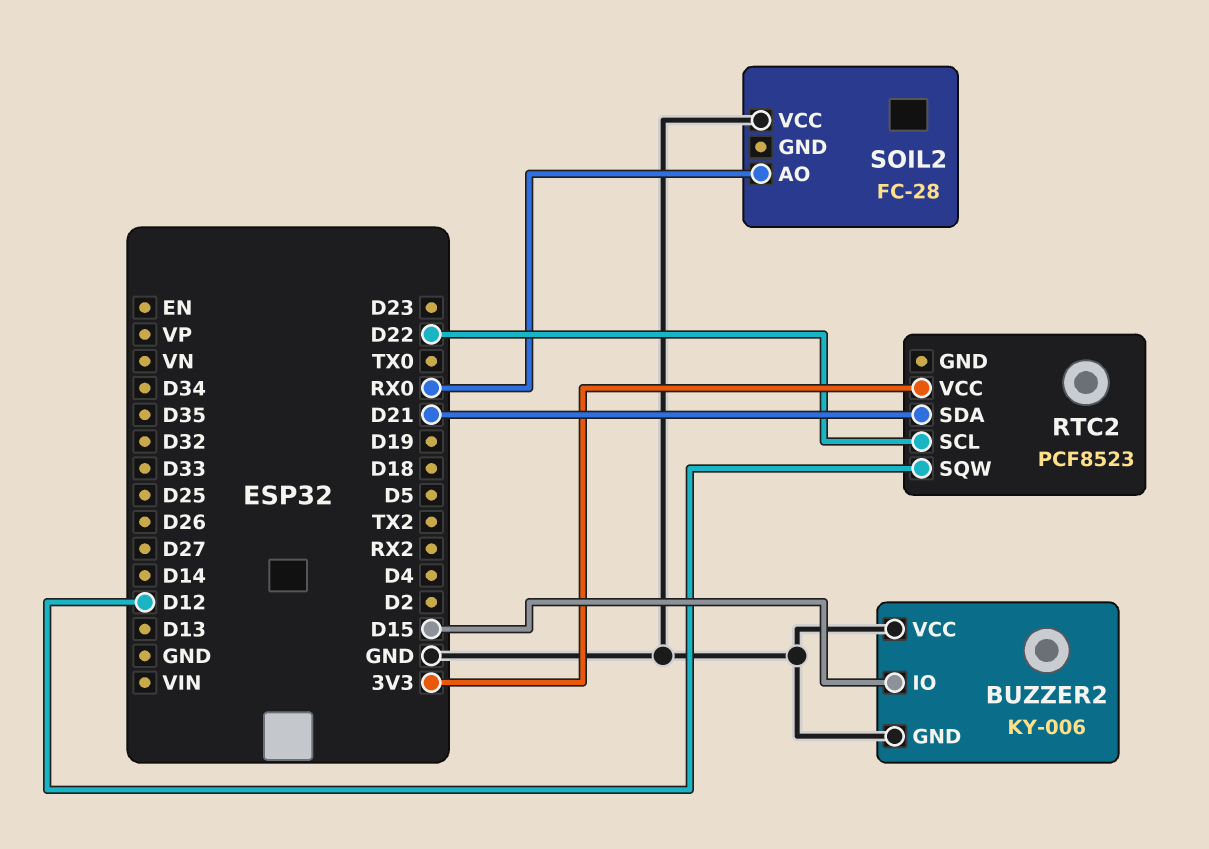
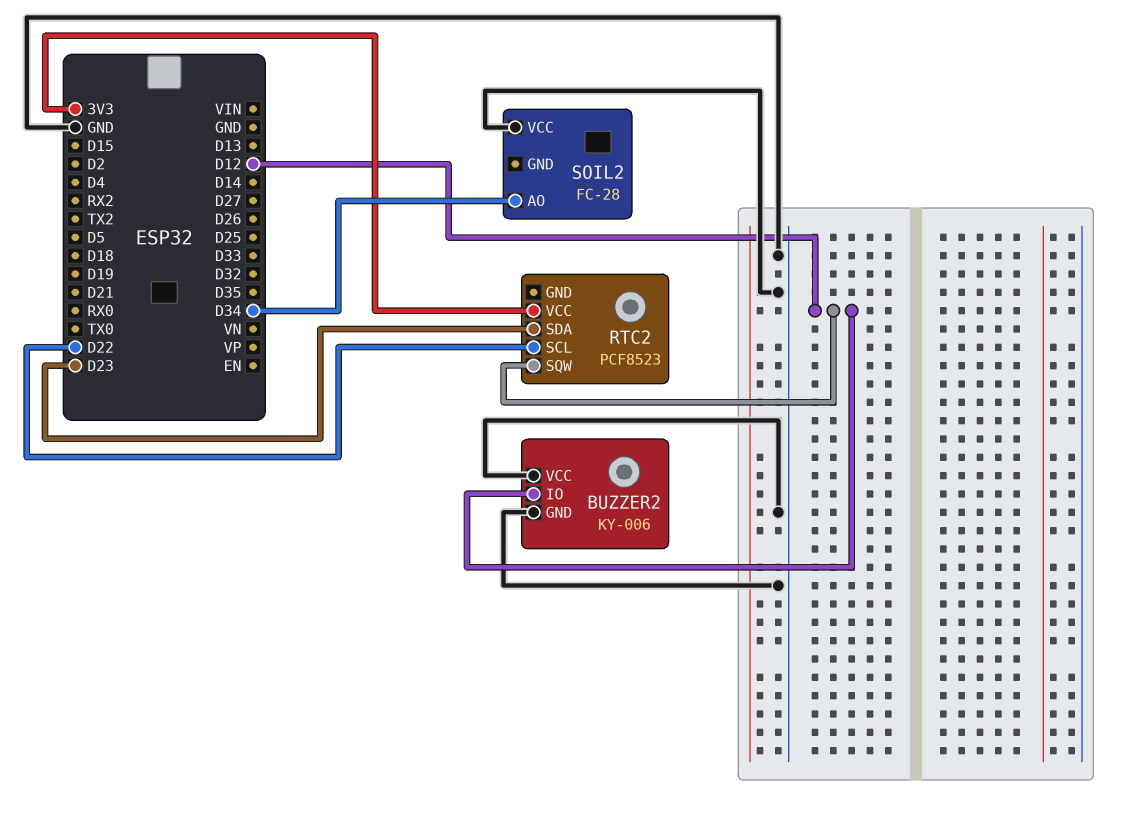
BUZZER2 pin IO: D15 -> D12
RTC2 pin SDA: D21 -> D23
SOIL2 pin AO: RX0 -> D34

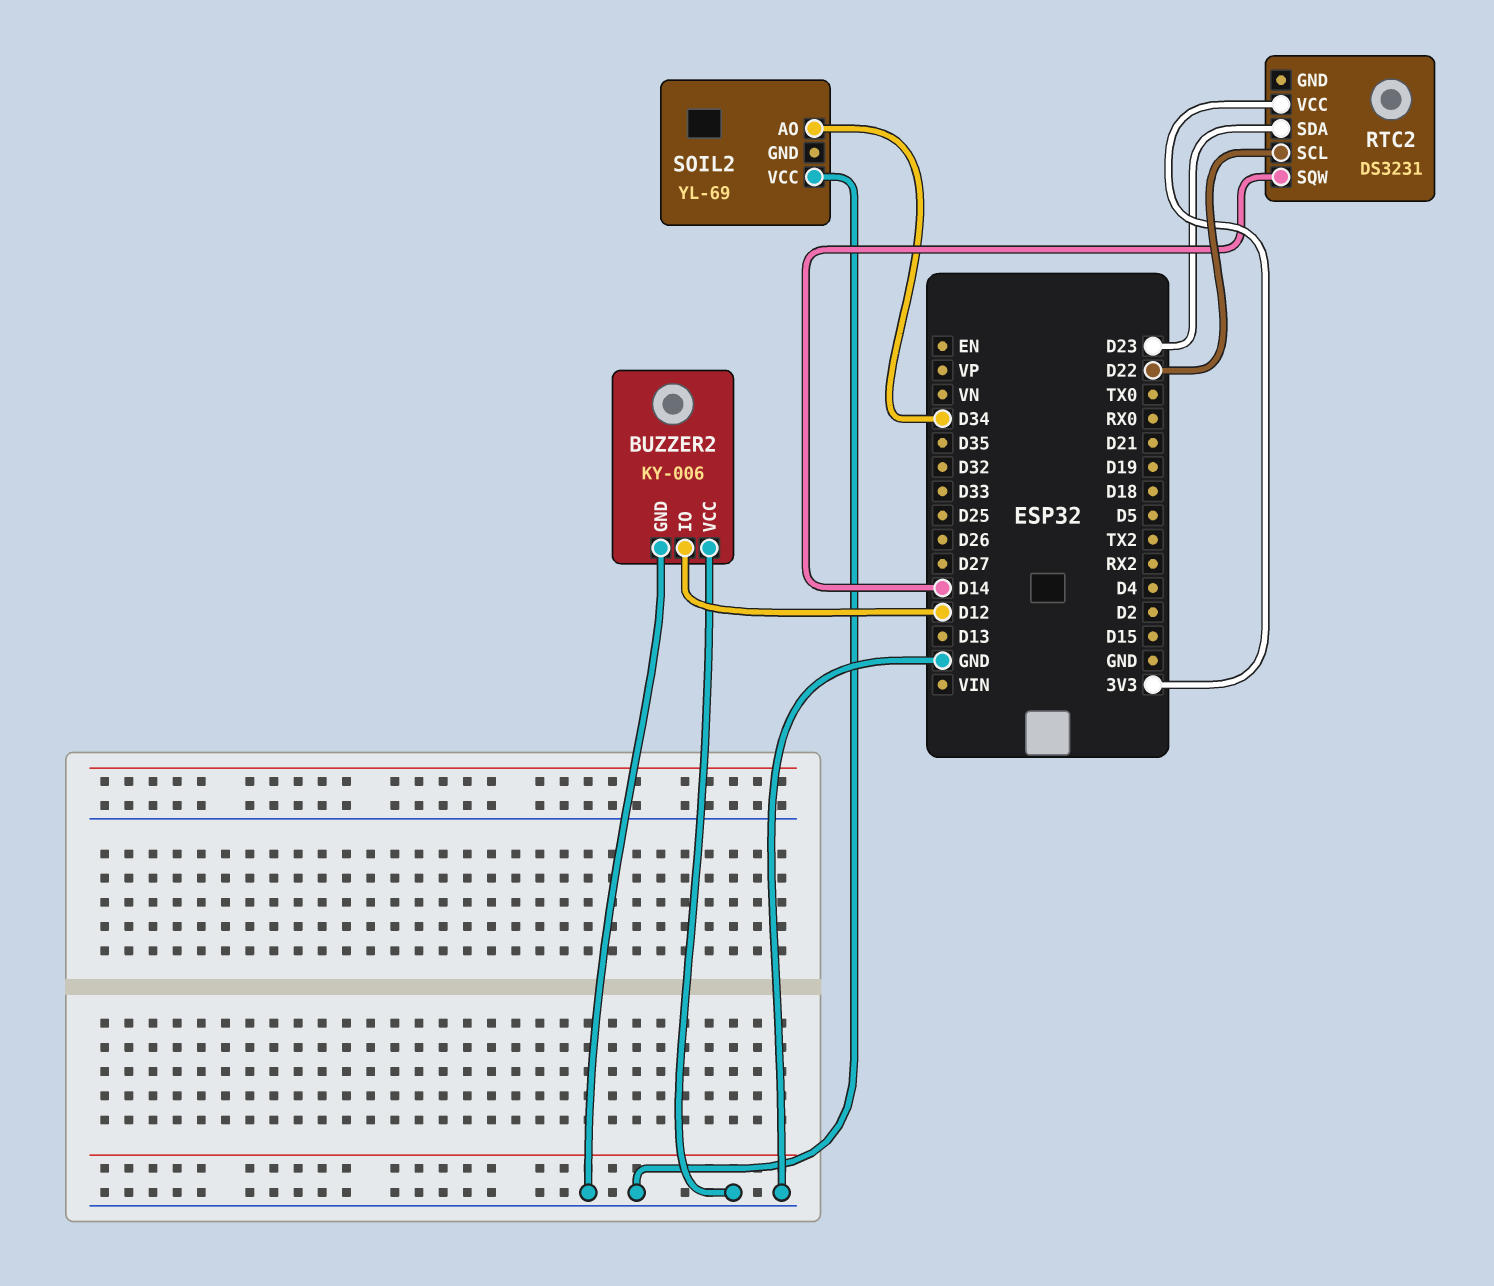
RTC2: PCF8523 -> DS3231
RTC2 pin SQW: D12 -> D14
SOIL2: FC-28 -> YL-69

